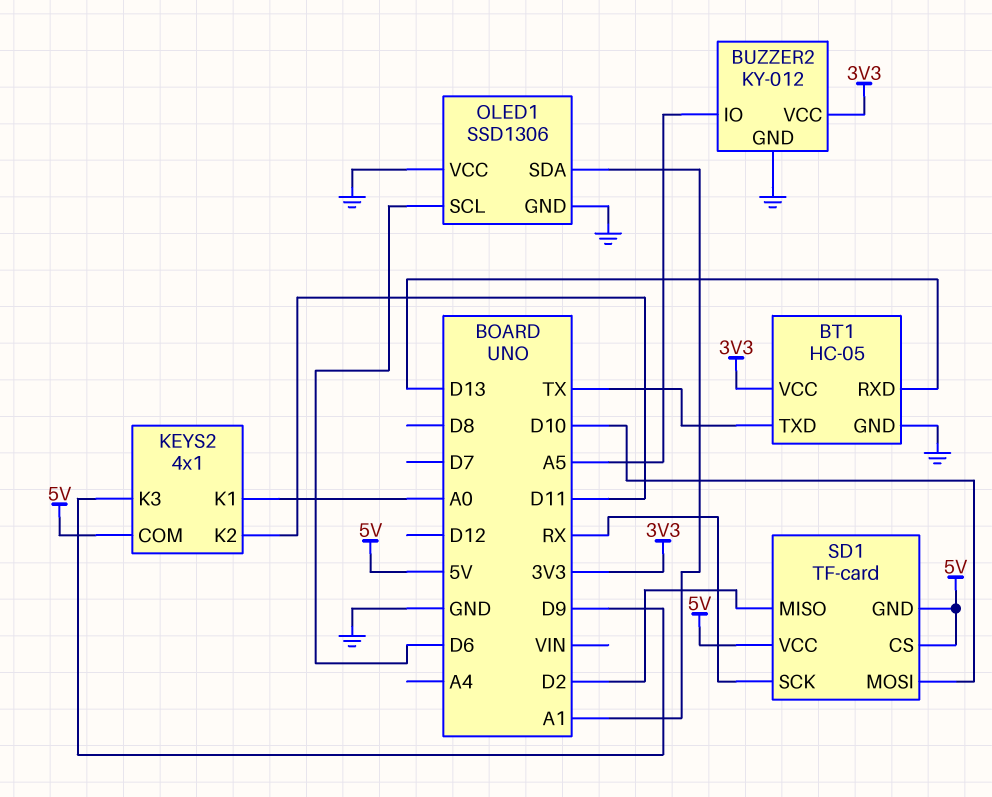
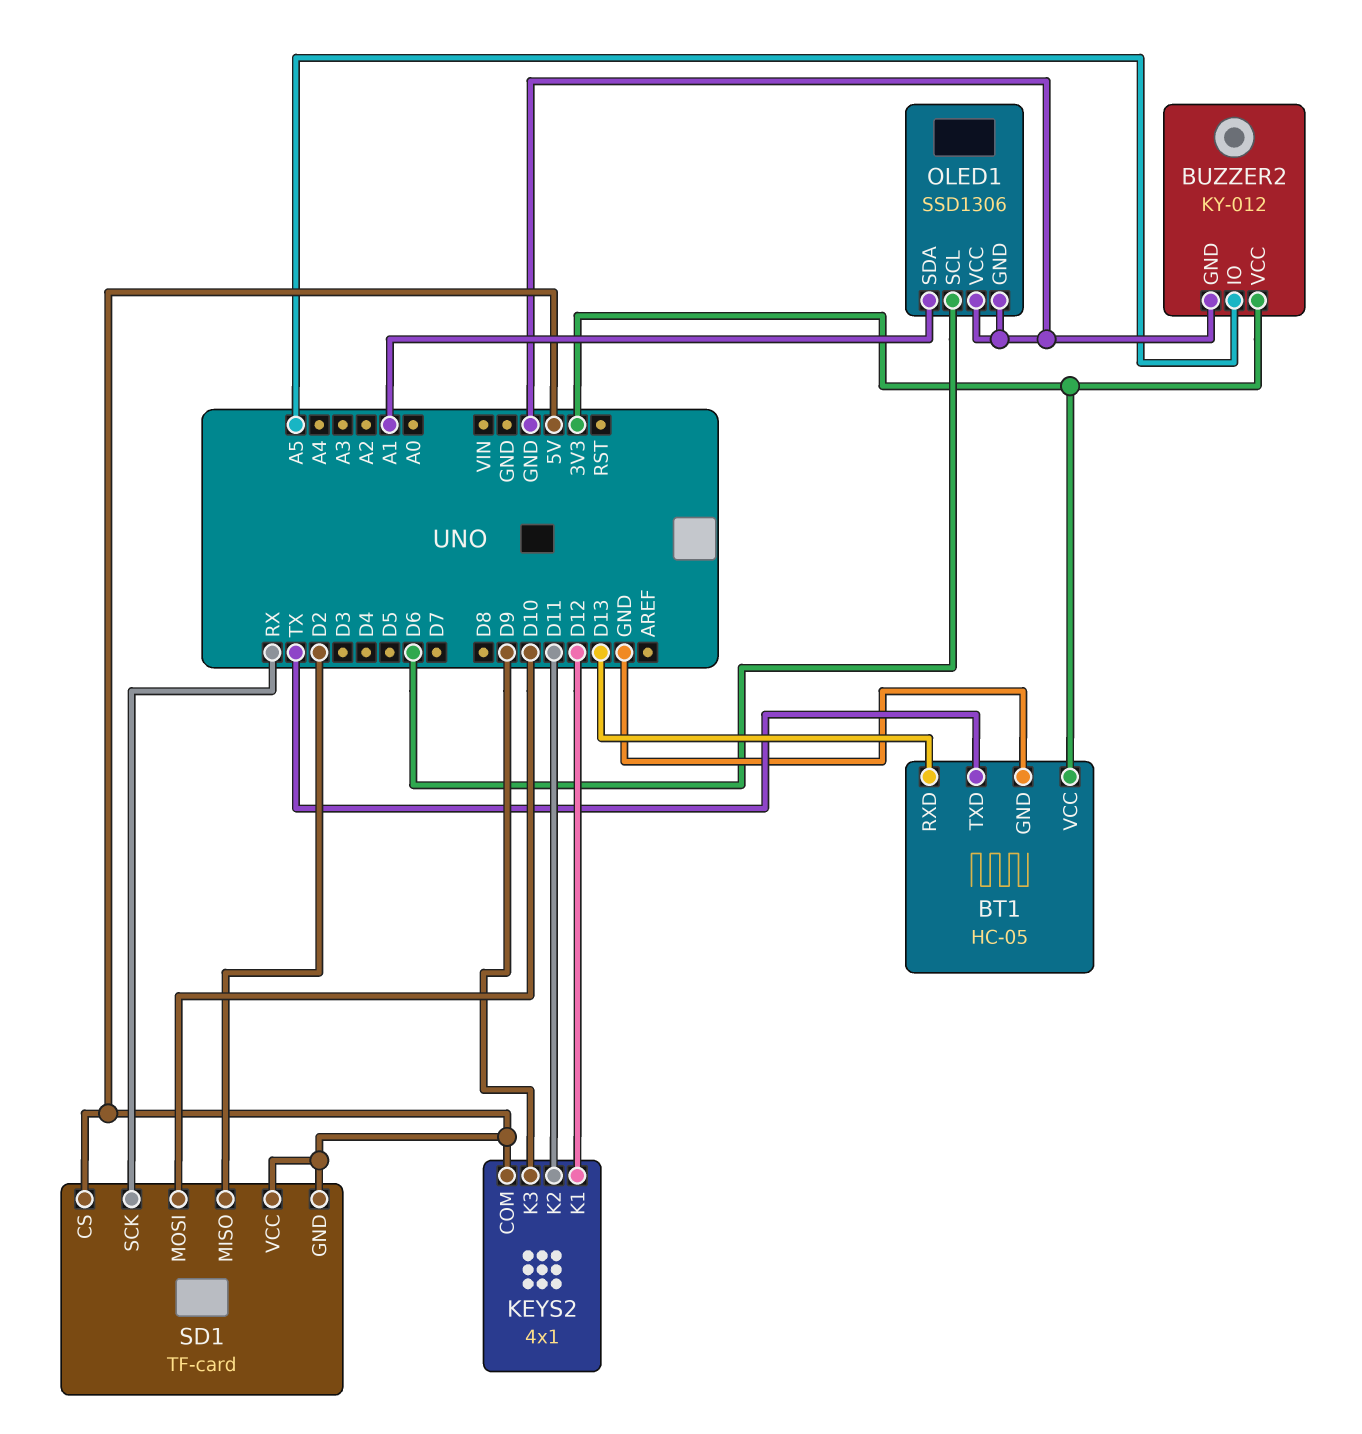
KEYS2 pin K1: A0 -> D12

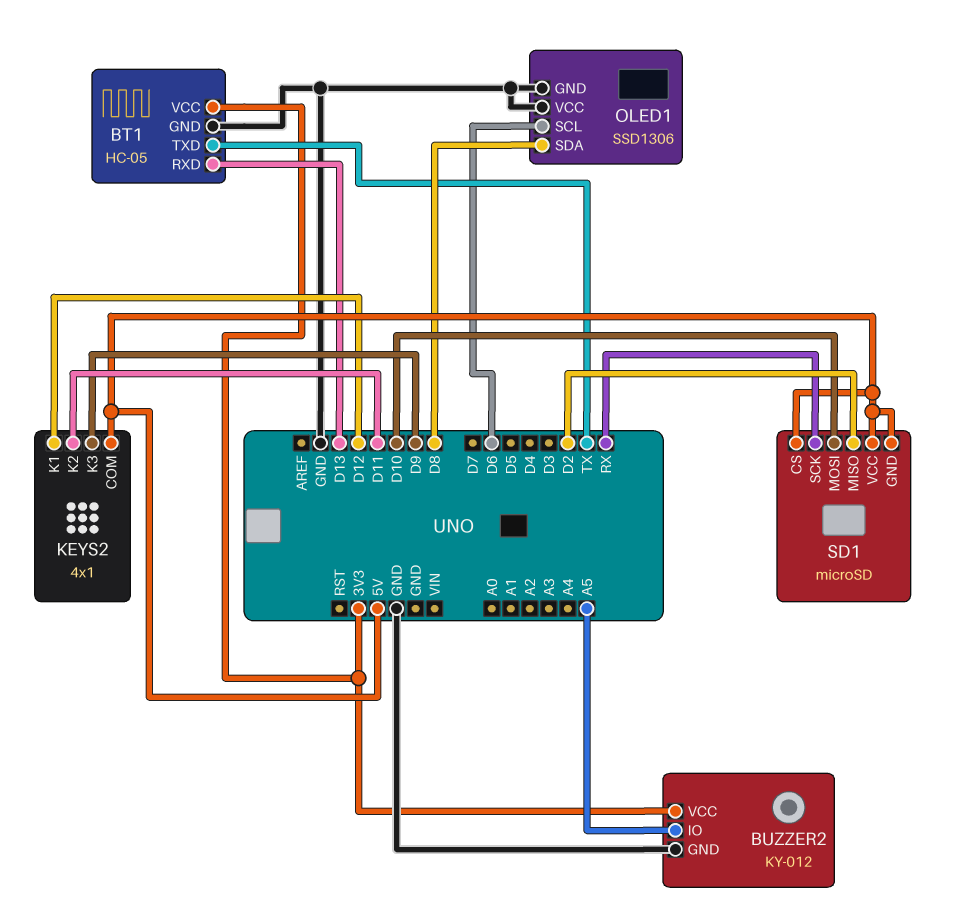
OLED1 pin SDA: A1 -> D8
SD1: TF-card -> microSD

